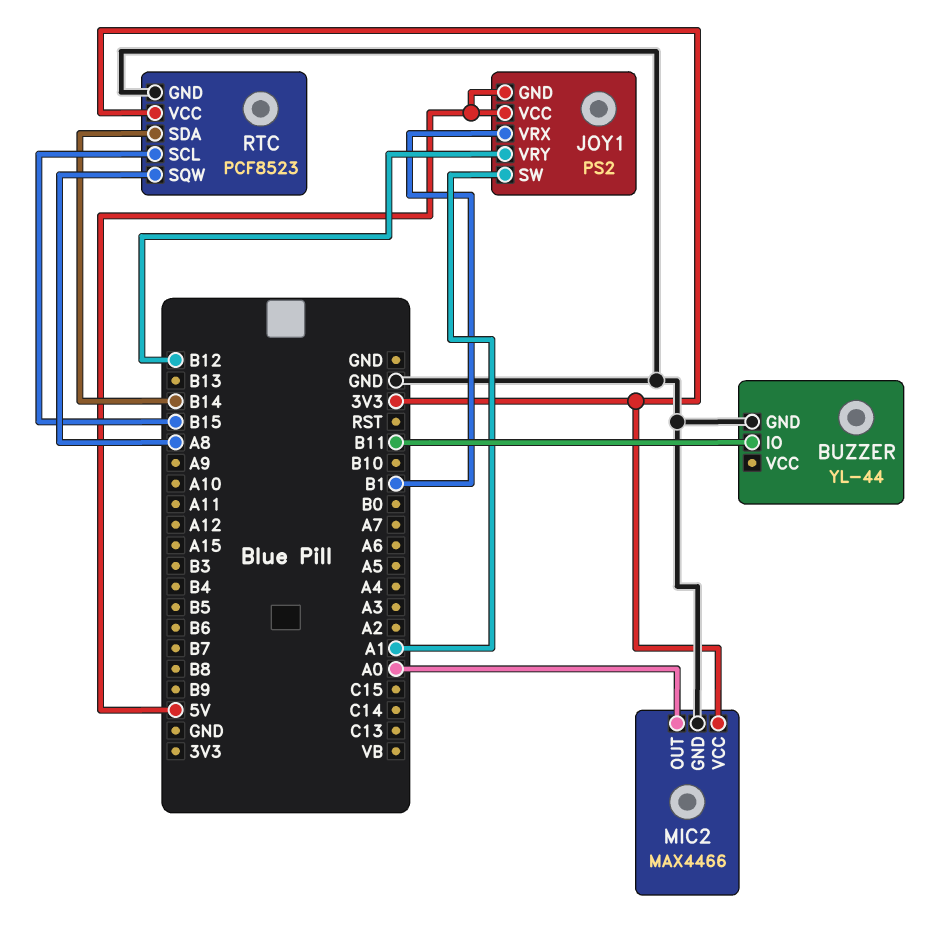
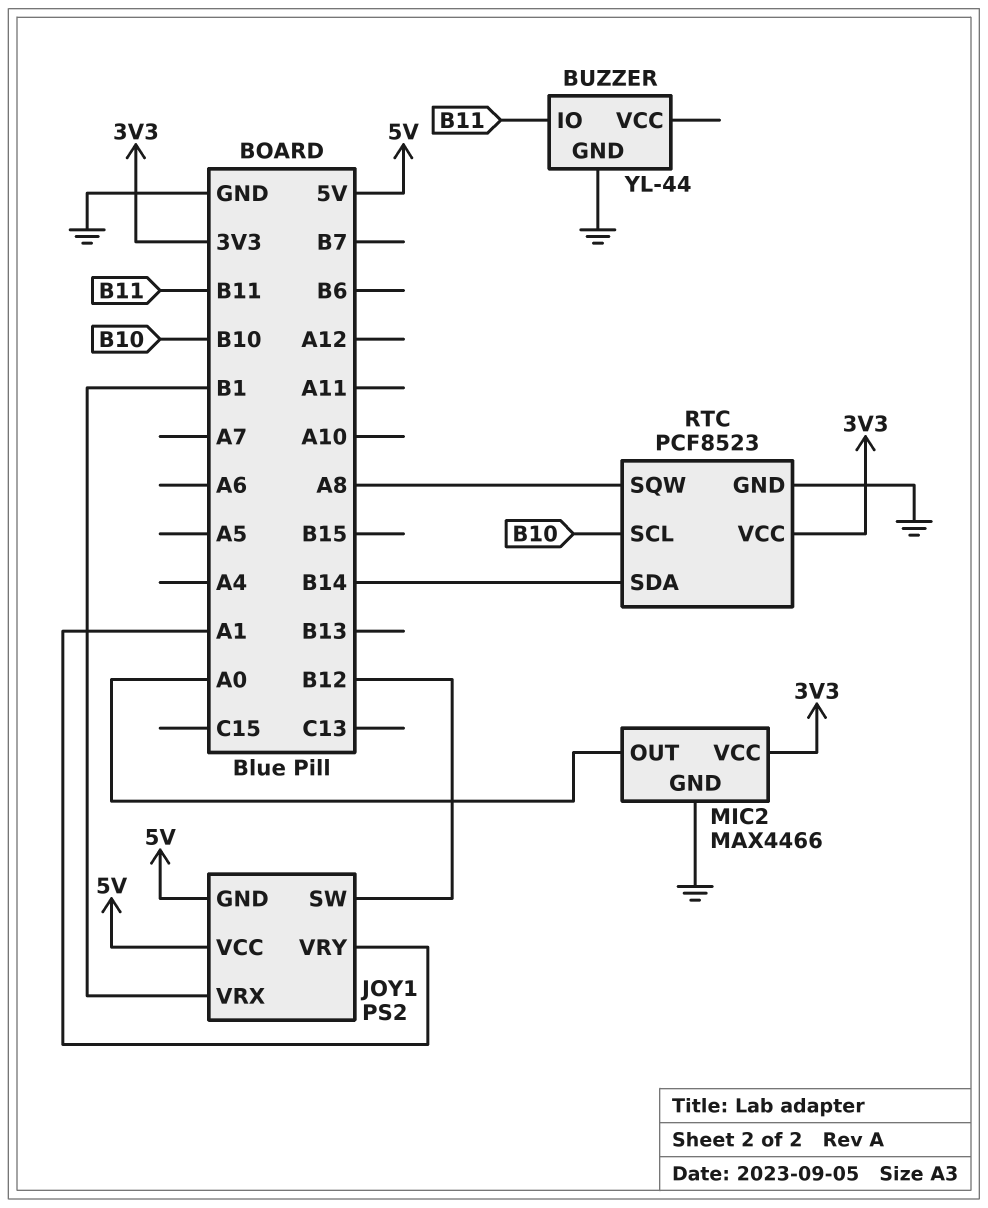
JOY1 pin SW: A1 -> B12
JOY1 pin VRY: B12 -> A1
RTC pin SCL: B15 -> B10

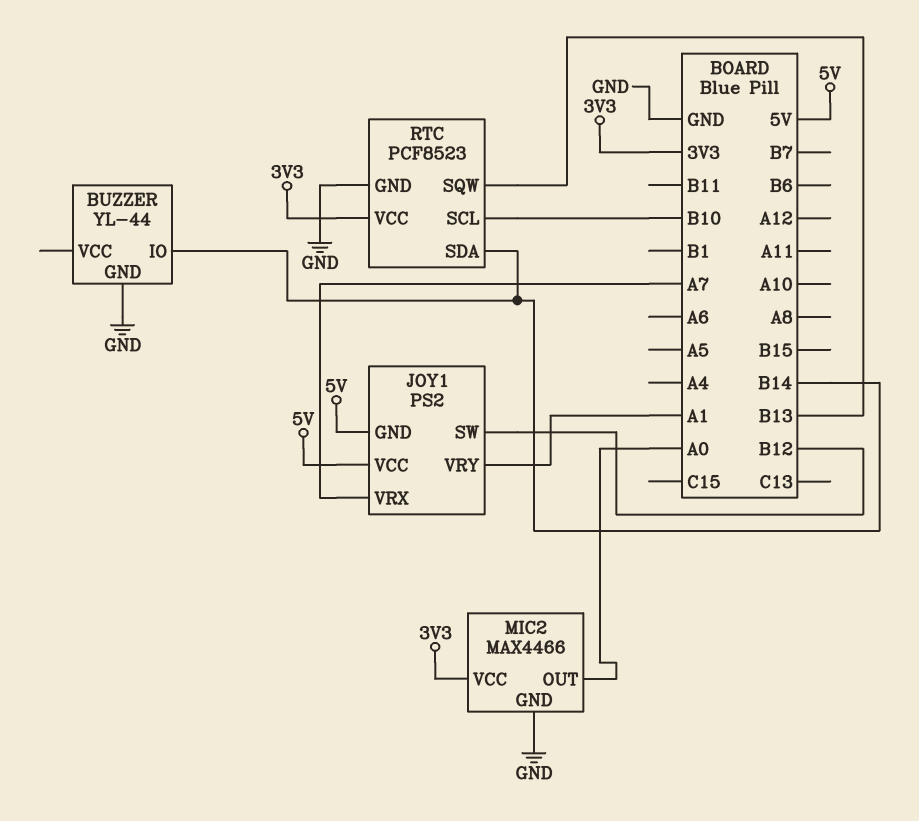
BUZZER pin IO: B11 -> B14
JOY1 pin VRX: B1 -> A7
RTC pin SQW: A8 -> B13

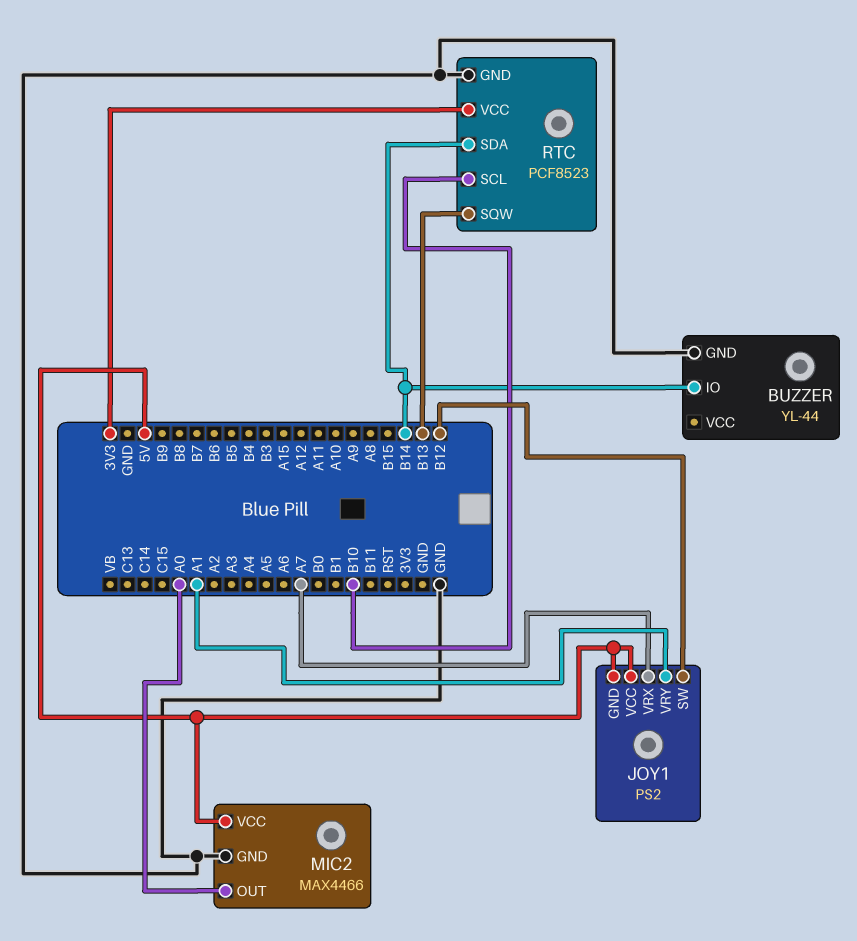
MIC2 pin VCC: 3V3 -> 5V

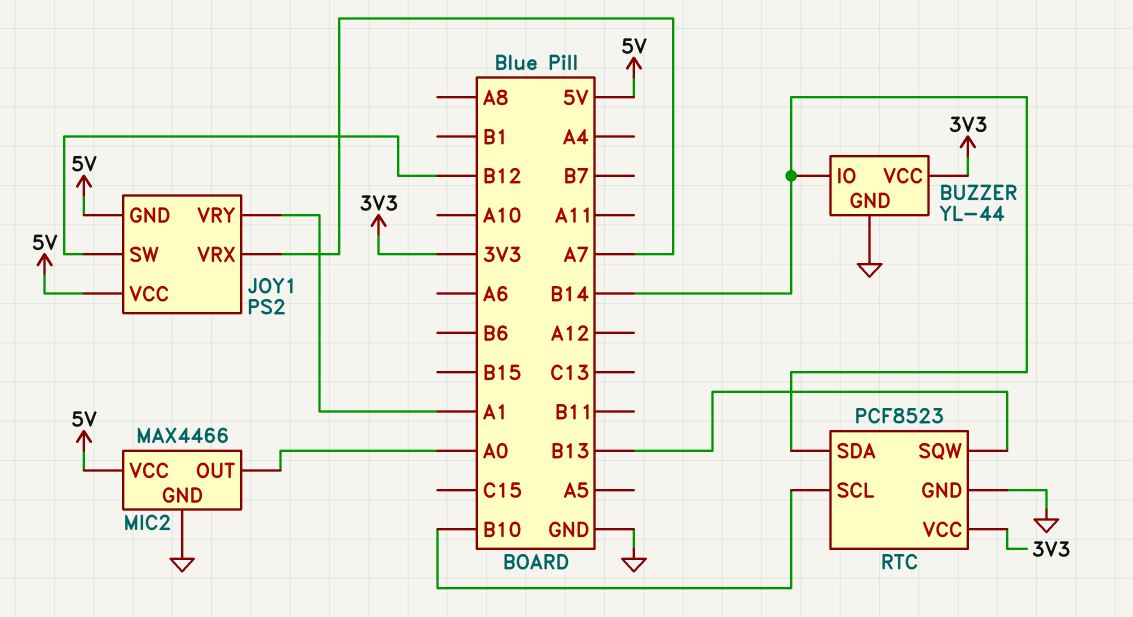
BUZZER pin VCC: none -> 3V3

